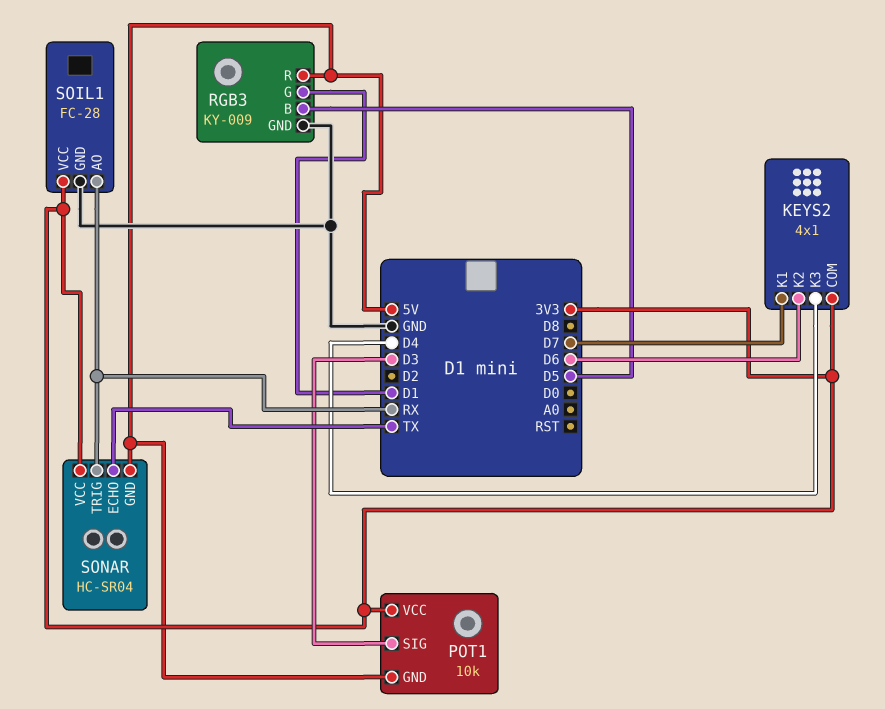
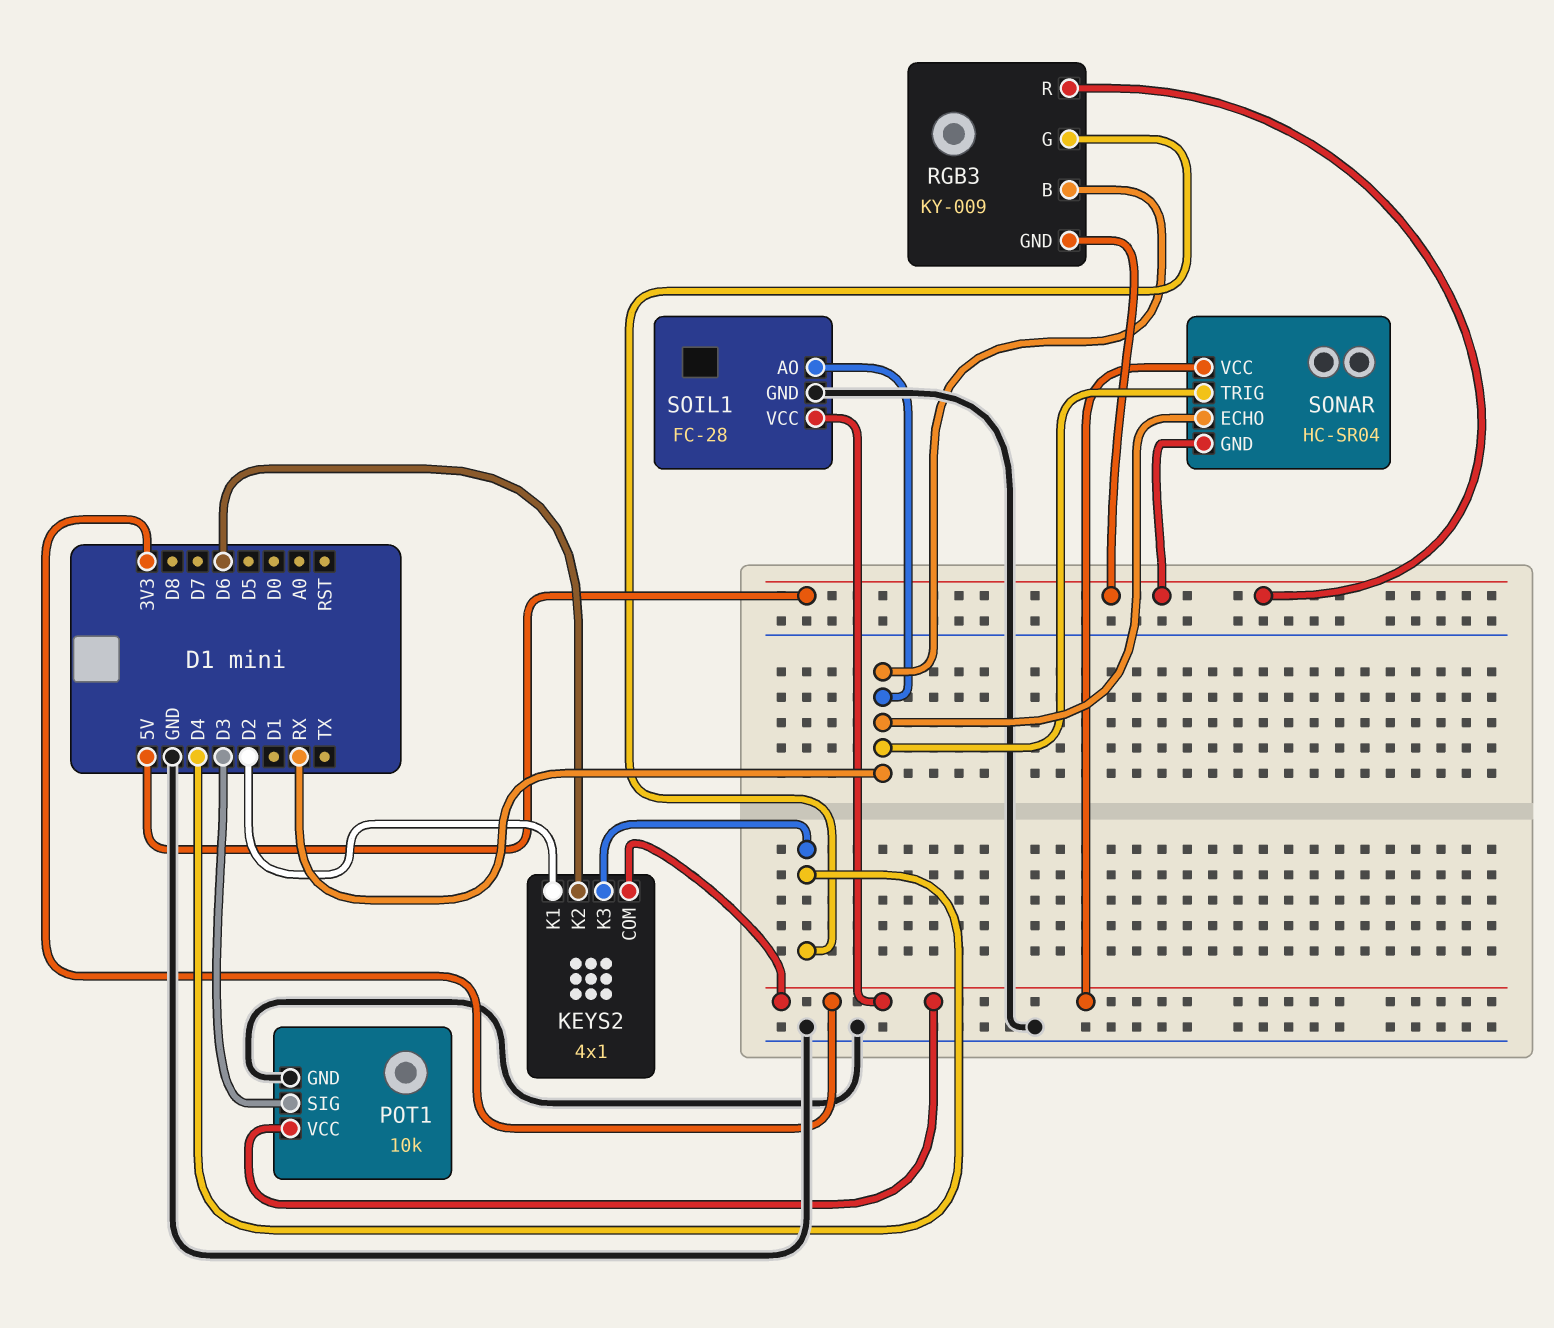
KEYS2 pin K1: D7 -> D2
POT1 pin GND: 5V -> GND
RGB3 pin B: D5 -> RX
RGB3 pin G: D1 -> D4
RGB3 pin GND: GND -> 5V
SONAR pin ECHO: TX -> RX

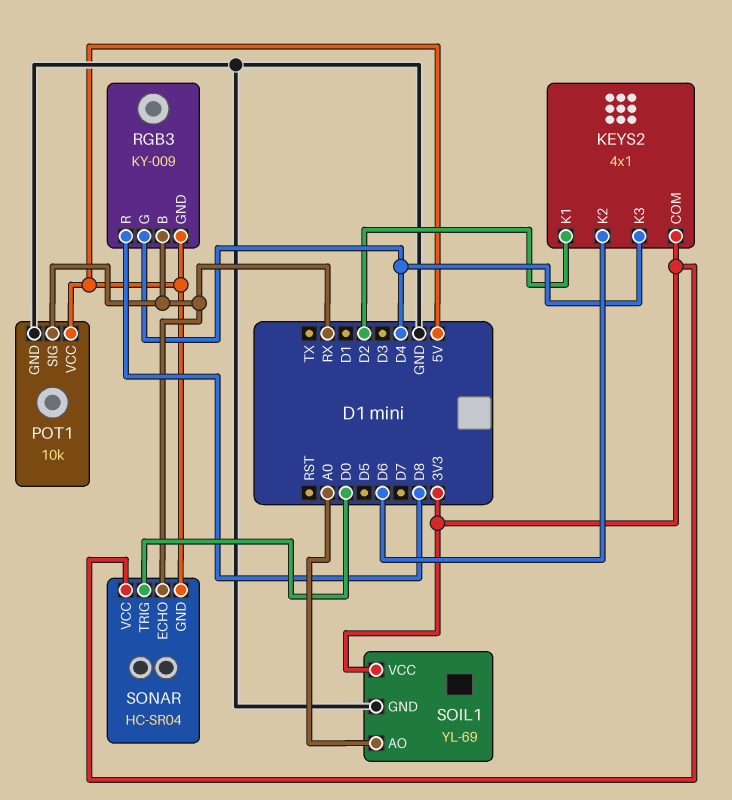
POT1 pin SIG: D3 -> RX
POT1 pin VCC: 3V3 -> 5V
RGB3 pin R: 5V -> D8
SOIL1: FC-28 -> YL-69
SOIL1 pin AO: RX -> A0
SONAR pin TRIG: RX -> D0

